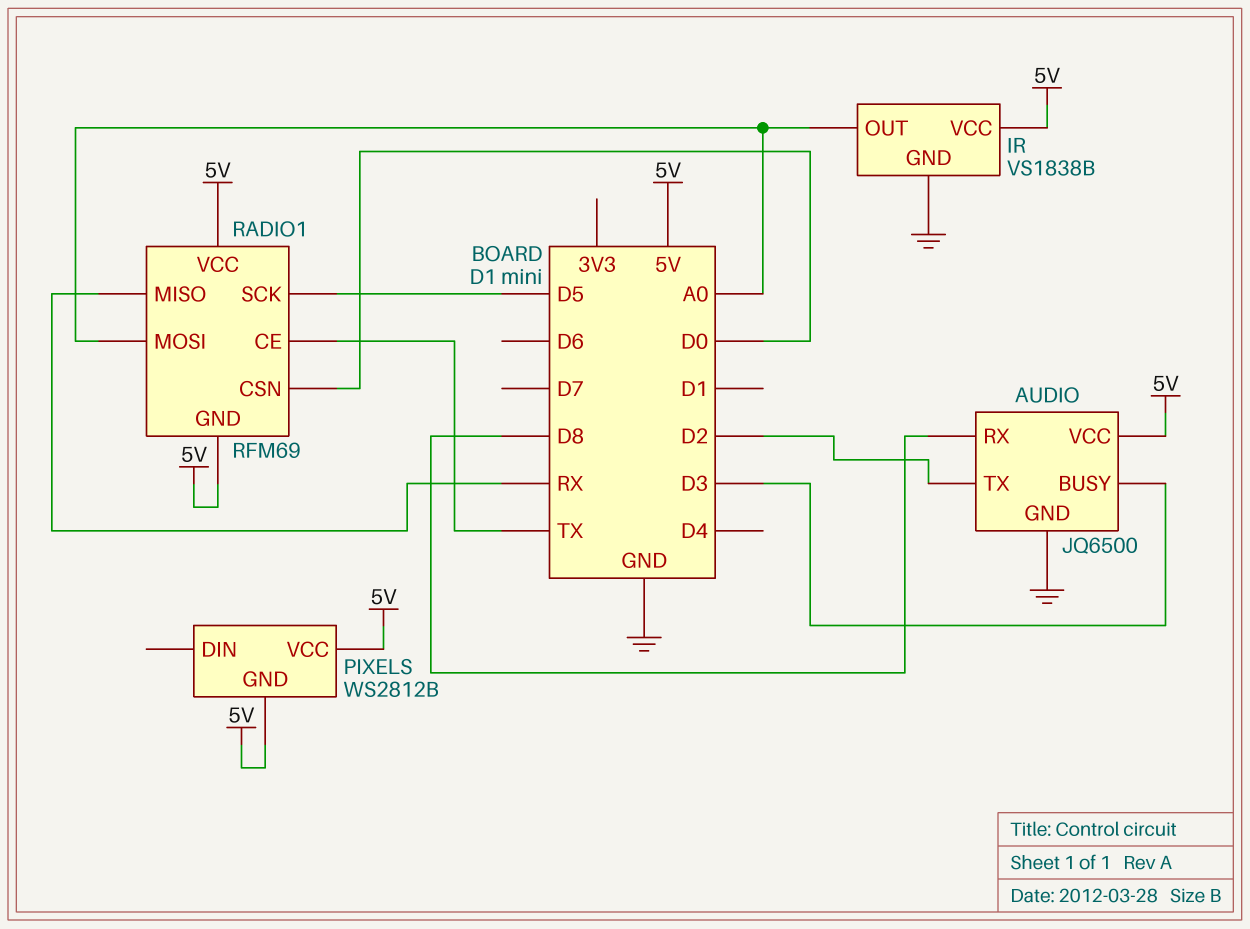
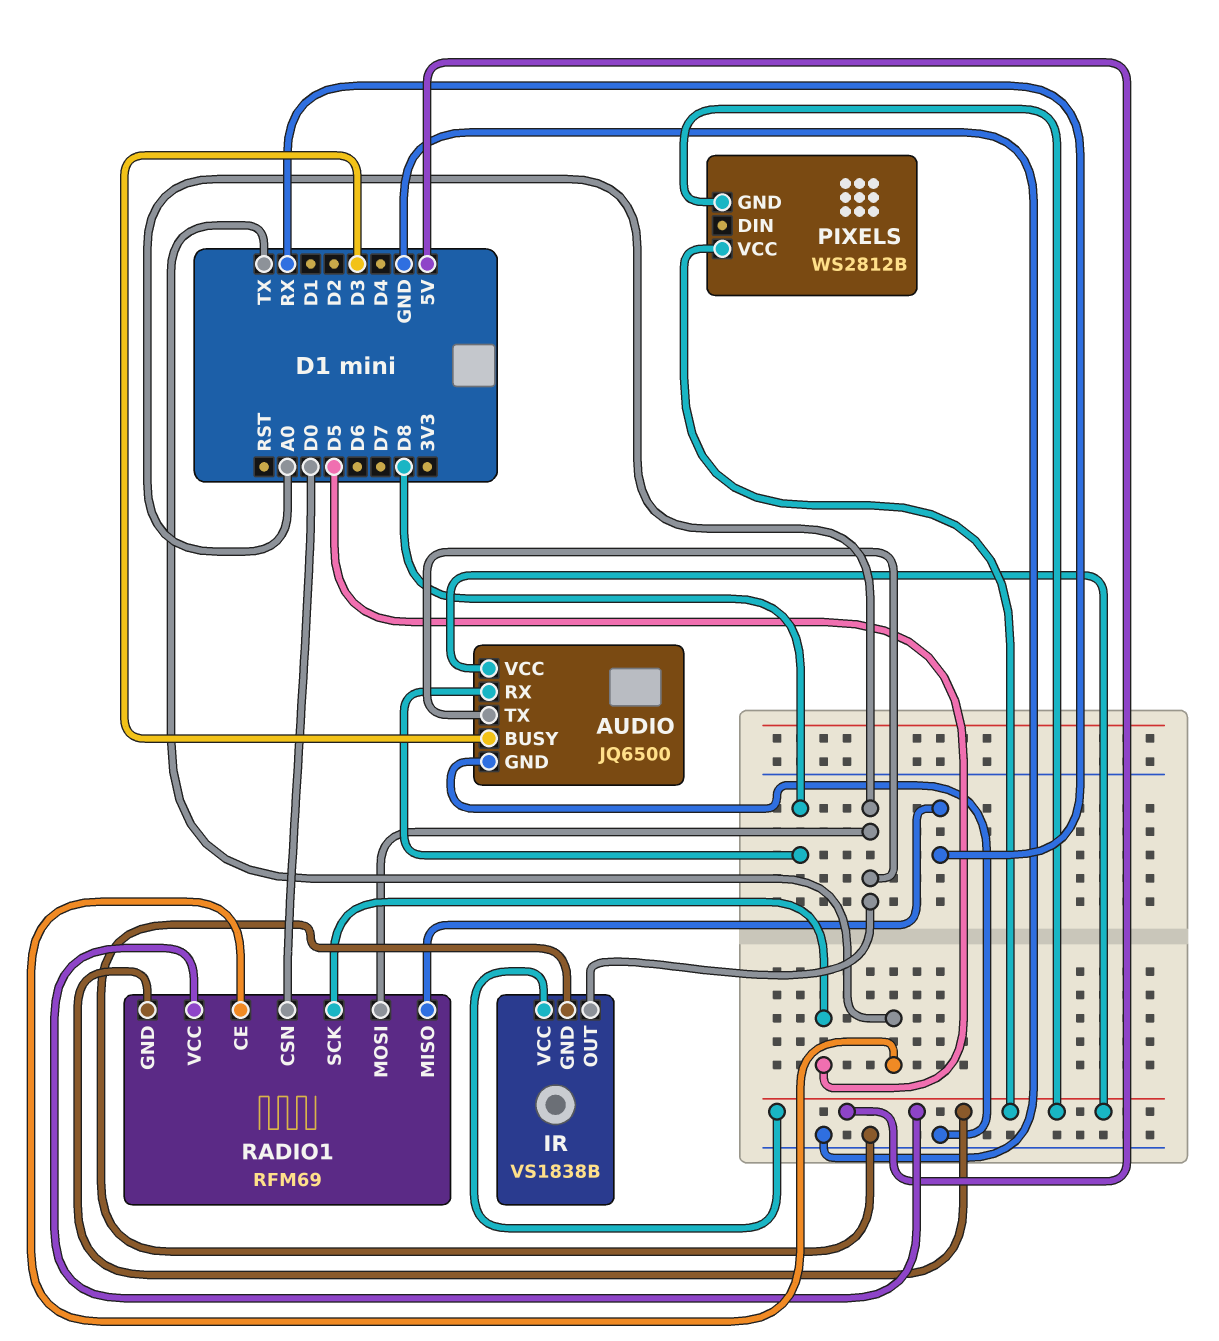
AUDIO pin TX: D2 -> A0

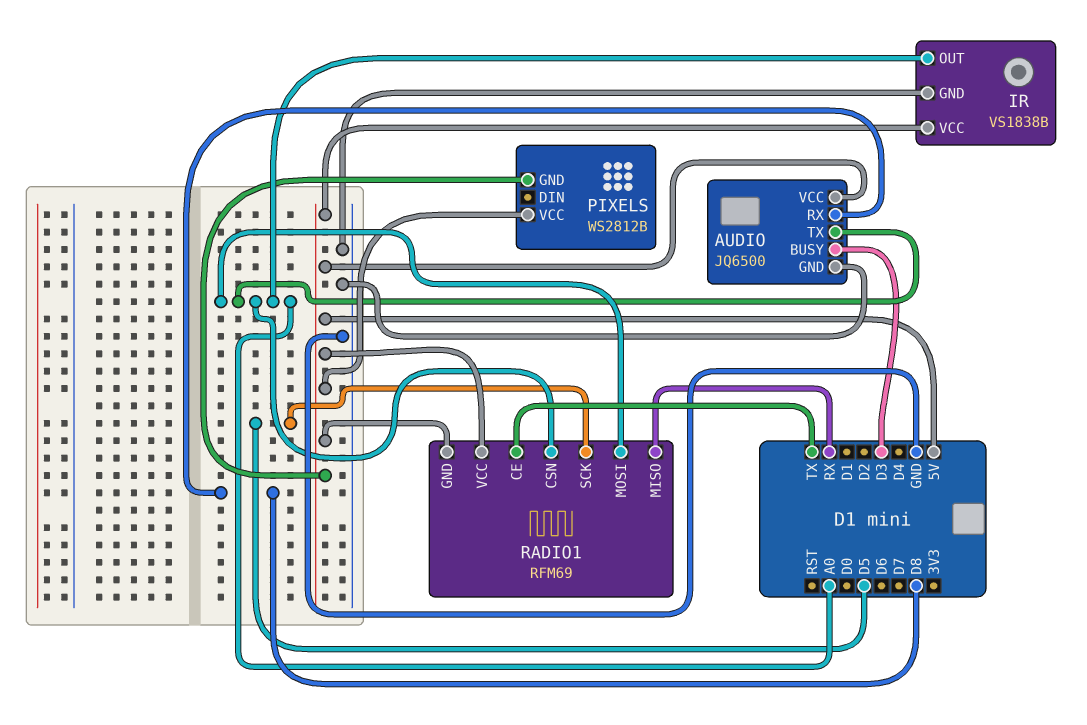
RADIO1 pin CSN: D0 -> A0

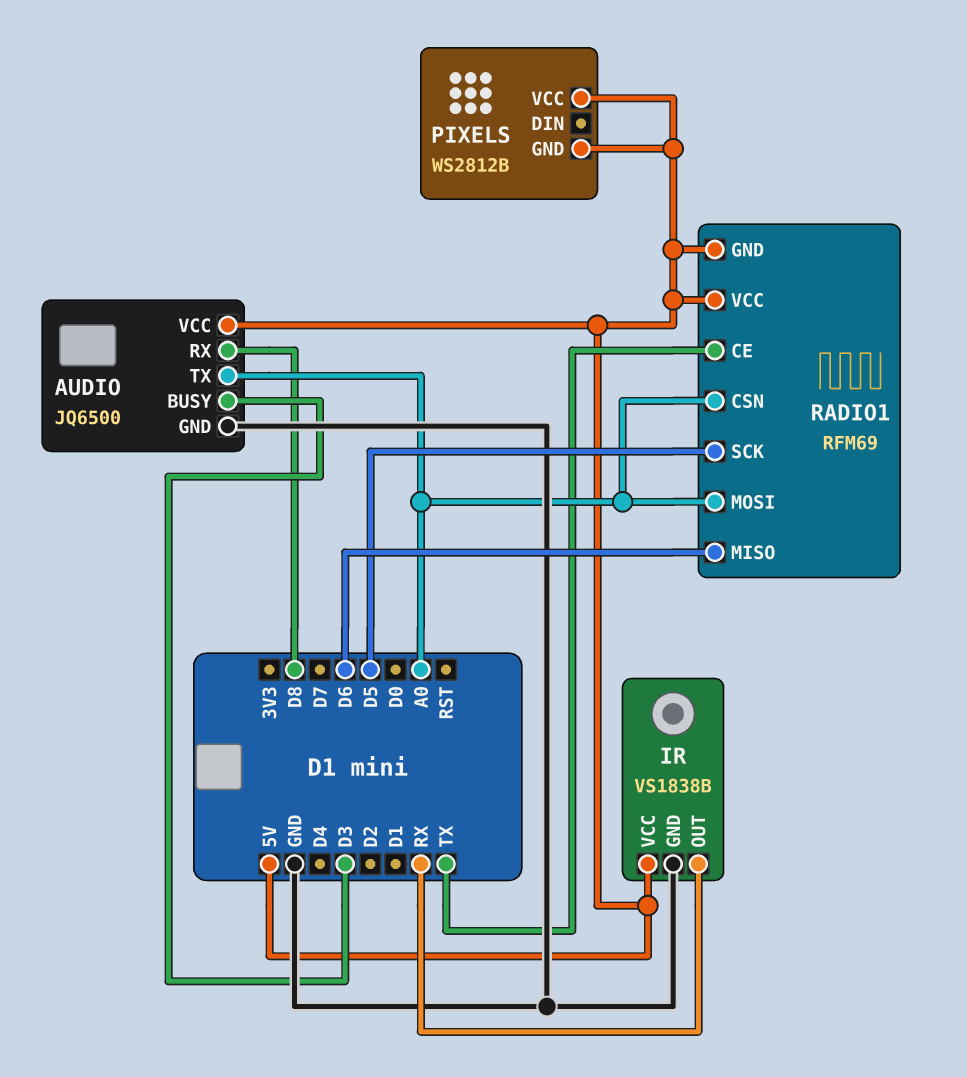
IR pin OUT: A0 -> RX
RADIO1 pin MISO: RX -> D6

